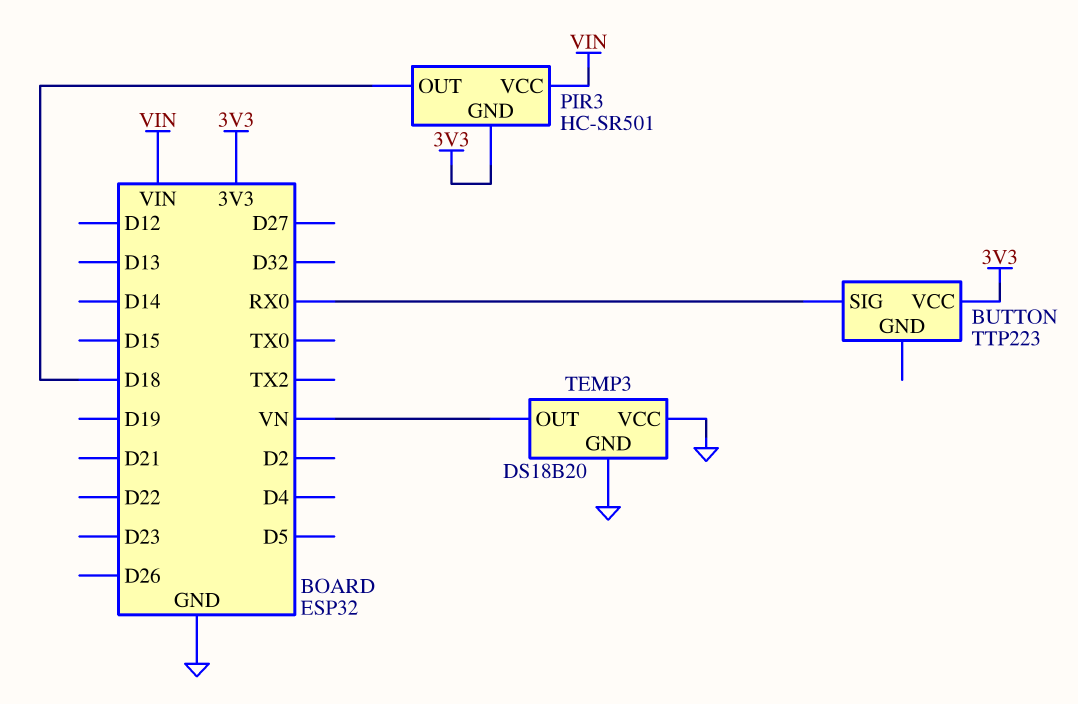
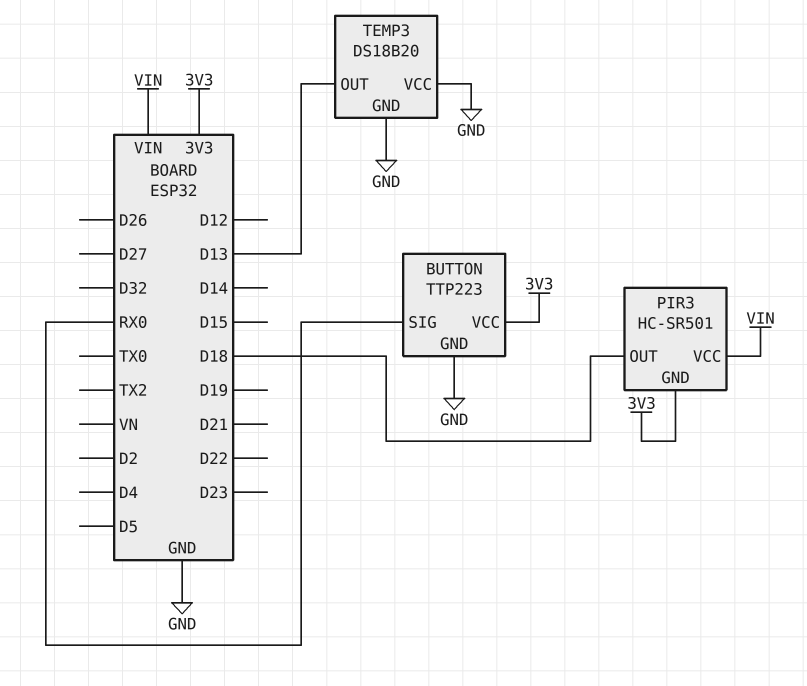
BUTTON pin GND: none -> GND
TEMP3 pin OUT: VN -> D13

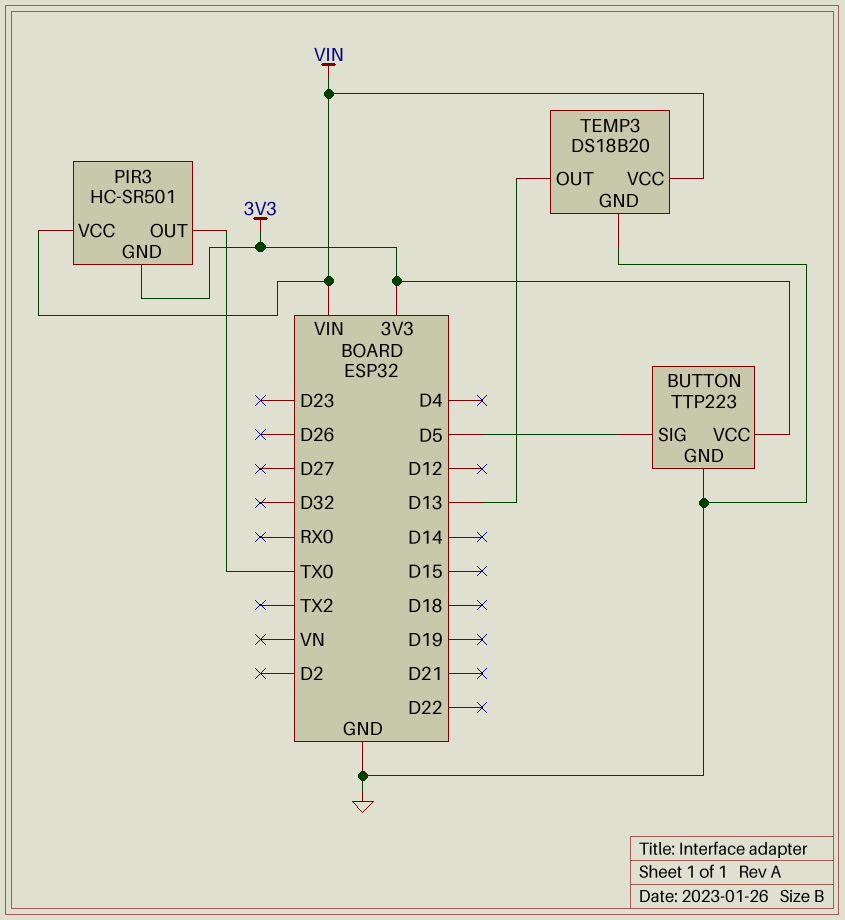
BUTTON pin SIG: RX0 -> D5
PIR3 pin OUT: D18 -> TX0
TEMP3 pin VCC: GND -> VIN

